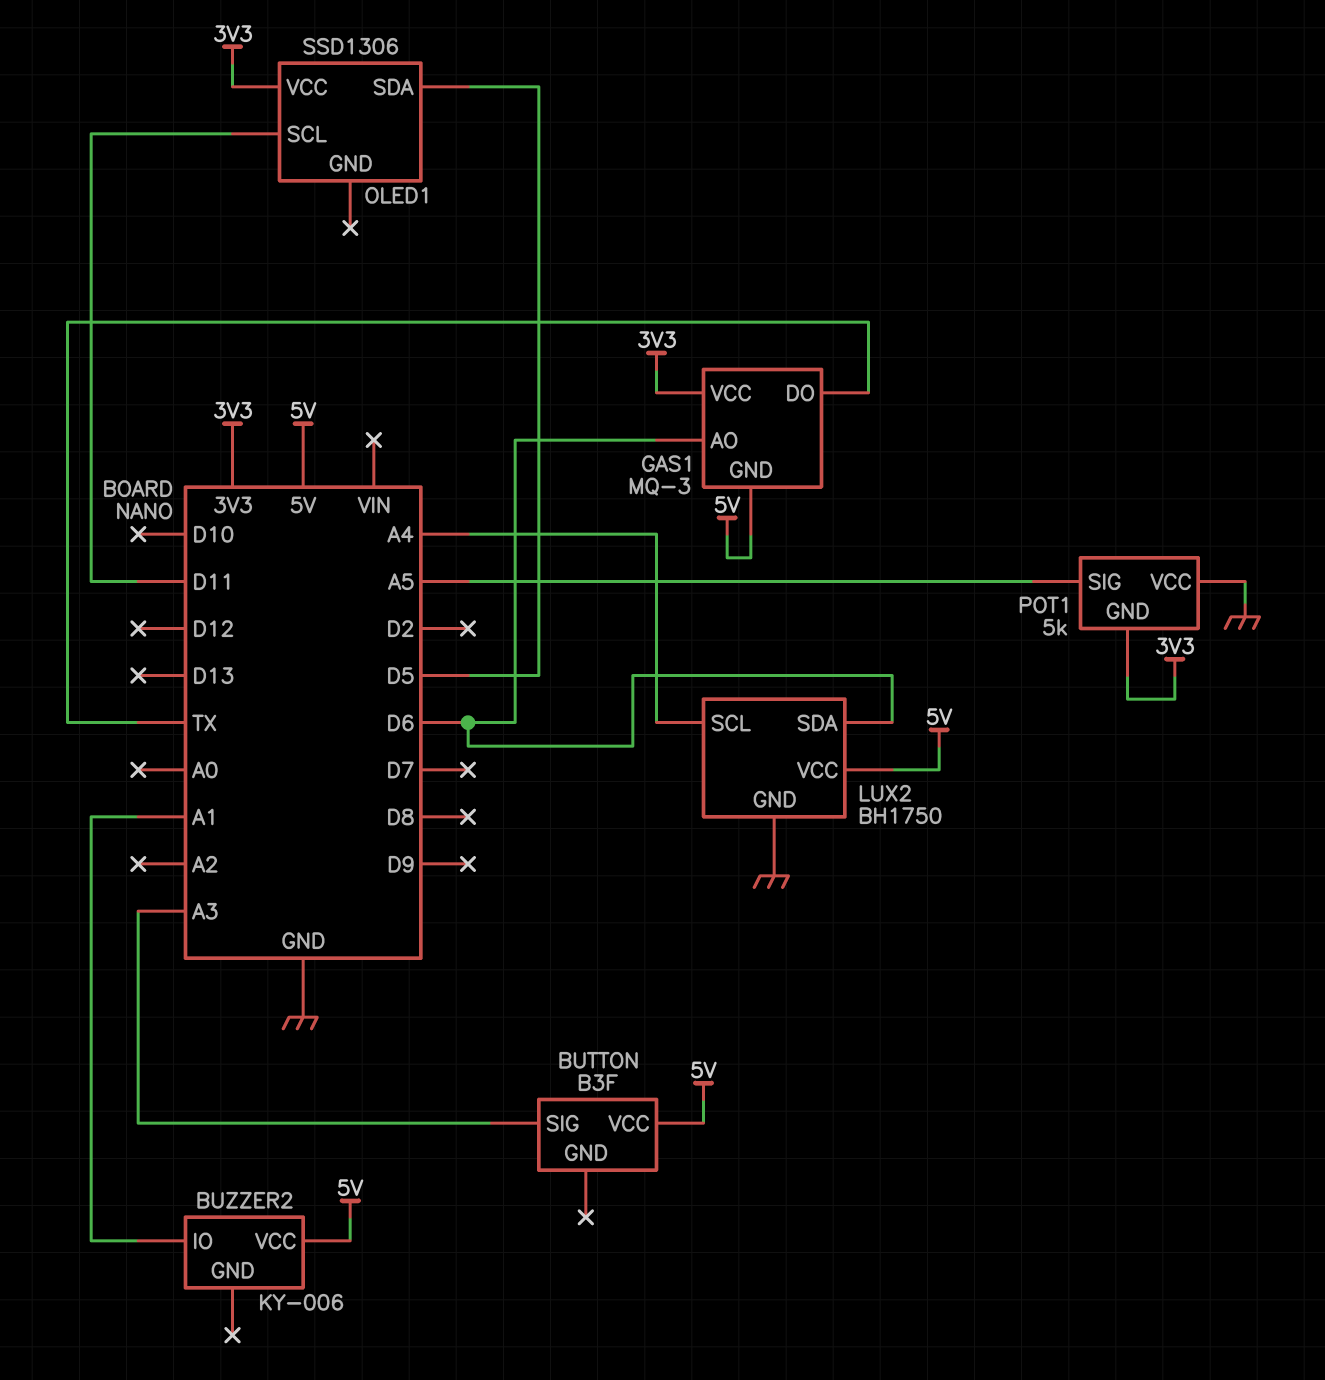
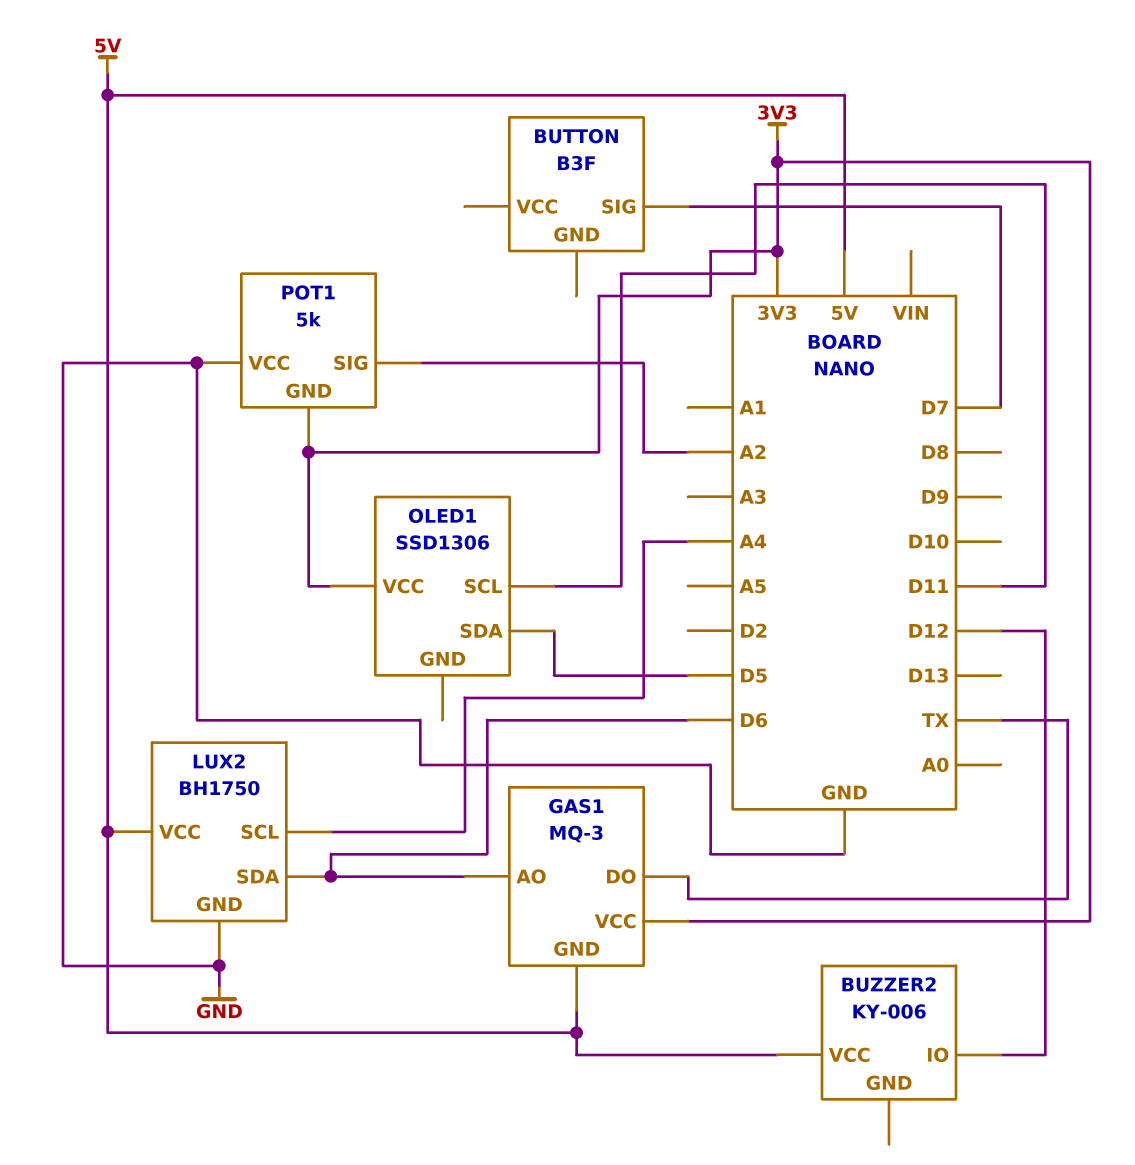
BUTTON pin SIG: A3 -> D7
BUTTON pin VCC: 5V -> none
BUZZER2 pin IO: A1 -> D12
POT1 pin SIG: A5 -> A2

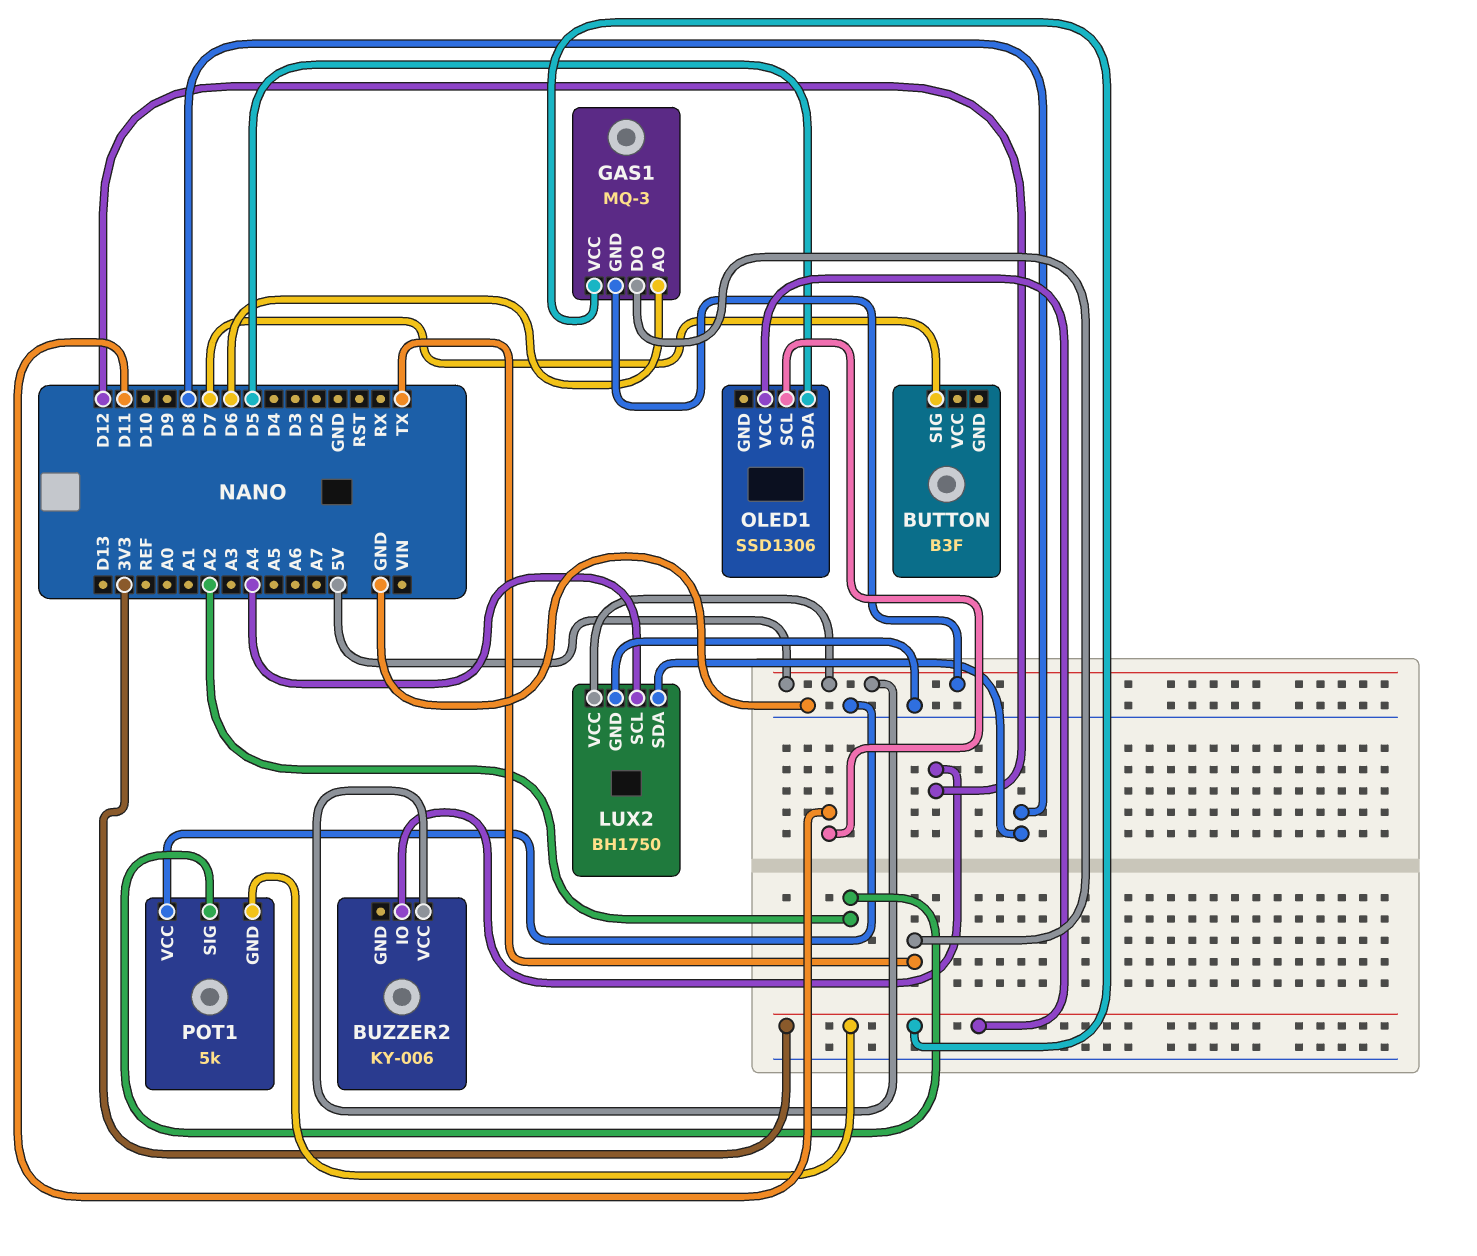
LUX2 pin SDA: D6 -> D8

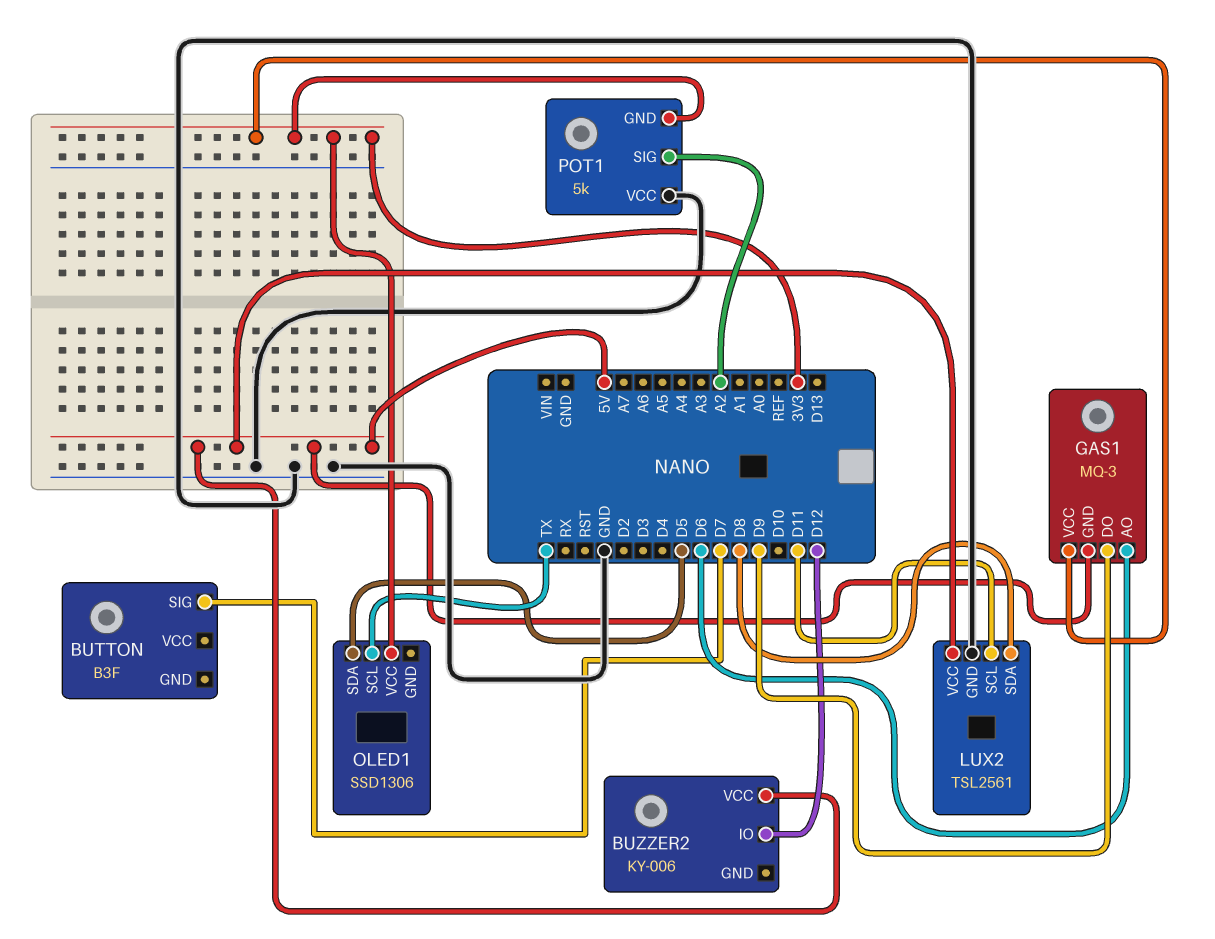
GAS1 pin DO: TX -> D9
LUX2: BH1750 -> TSL2561
LUX2 pin SCL: A4 -> D11
OLED1 pin SCL: D11 -> TX

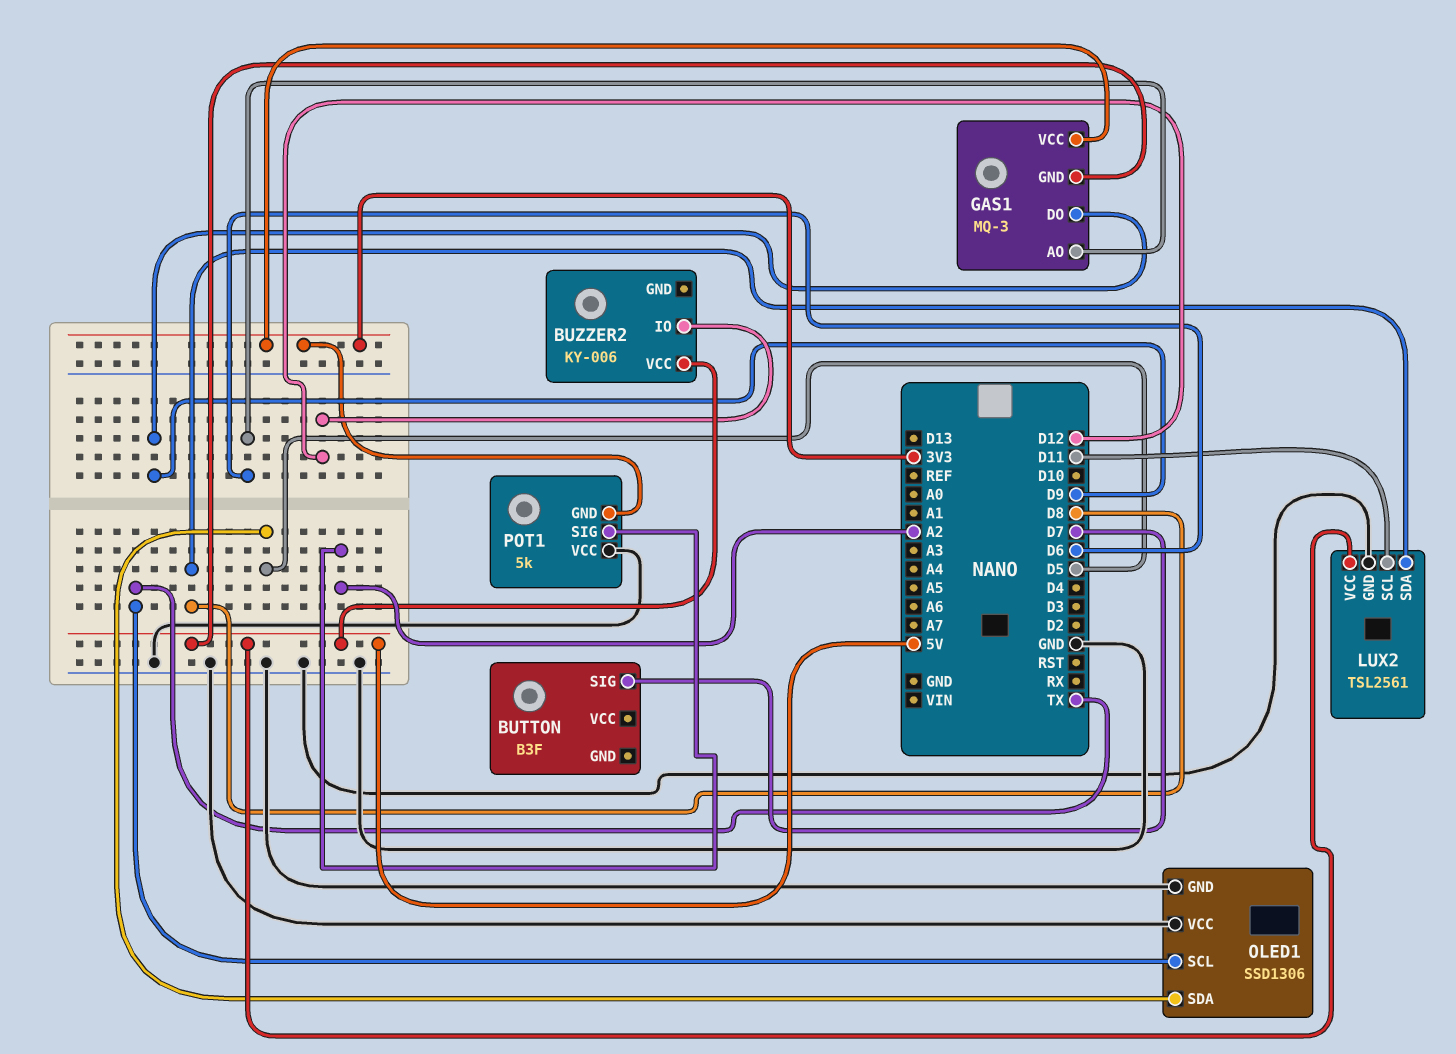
OLED1 pin GND: none -> GND
OLED1 pin VCC: 3V3 -> GND

